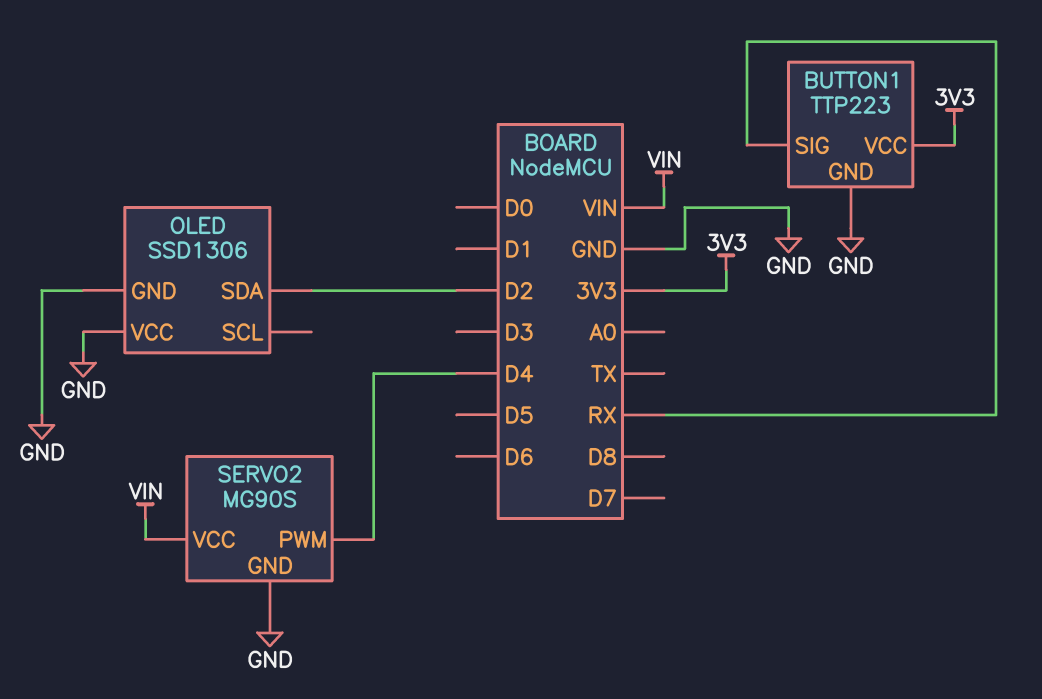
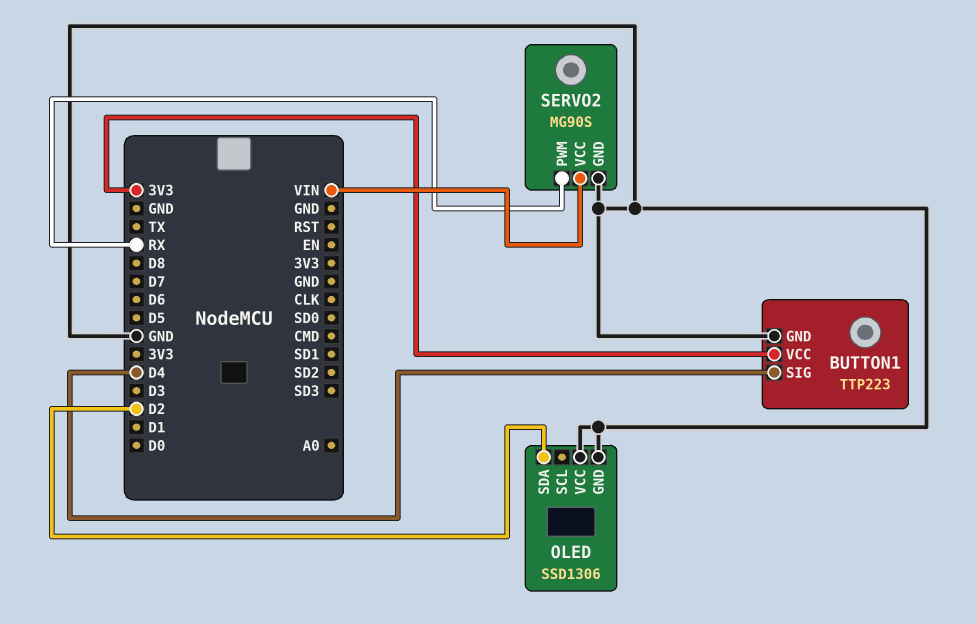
BUTTON1 pin SIG: RX -> D4
SERVO2 pin PWM: D4 -> RX

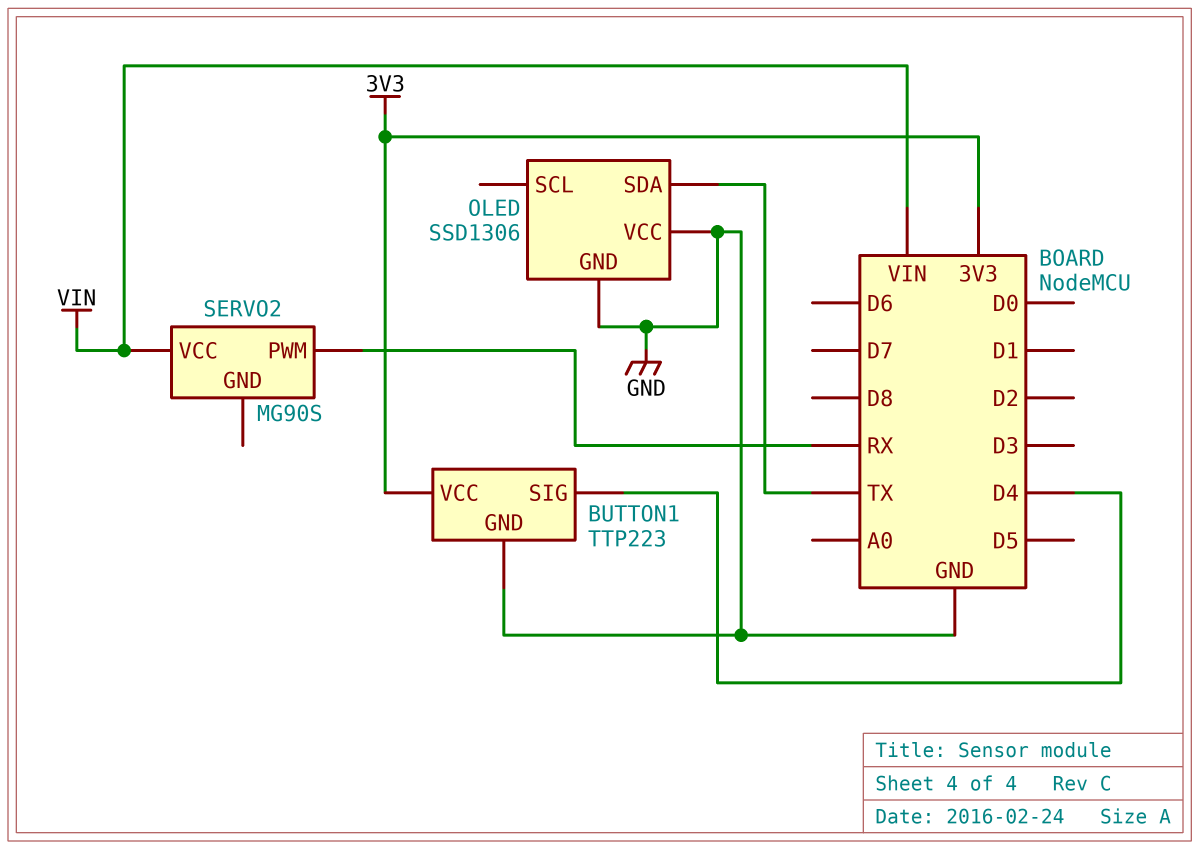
OLED pin SDA: D2 -> TX
SERVO2 pin GND: GND -> none

